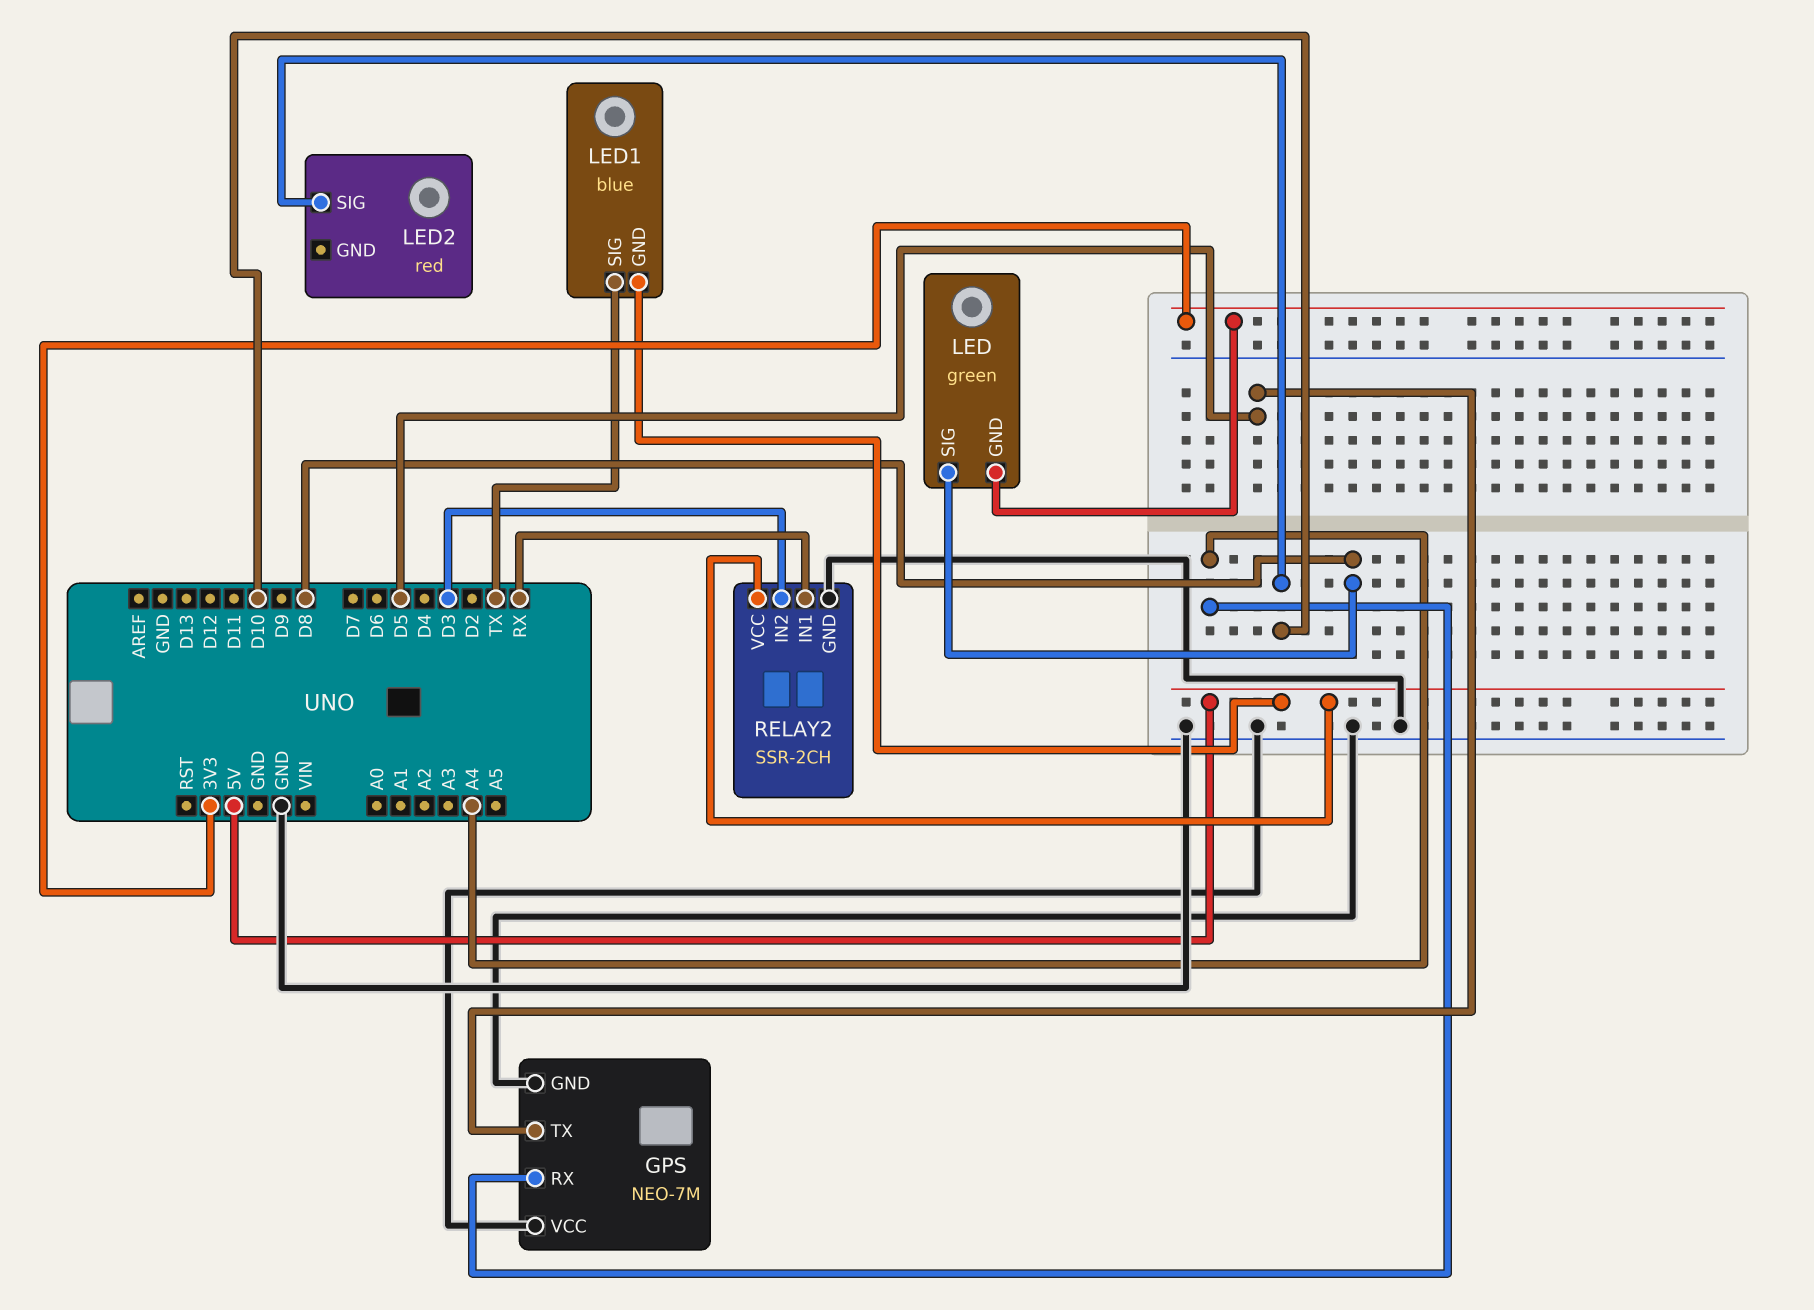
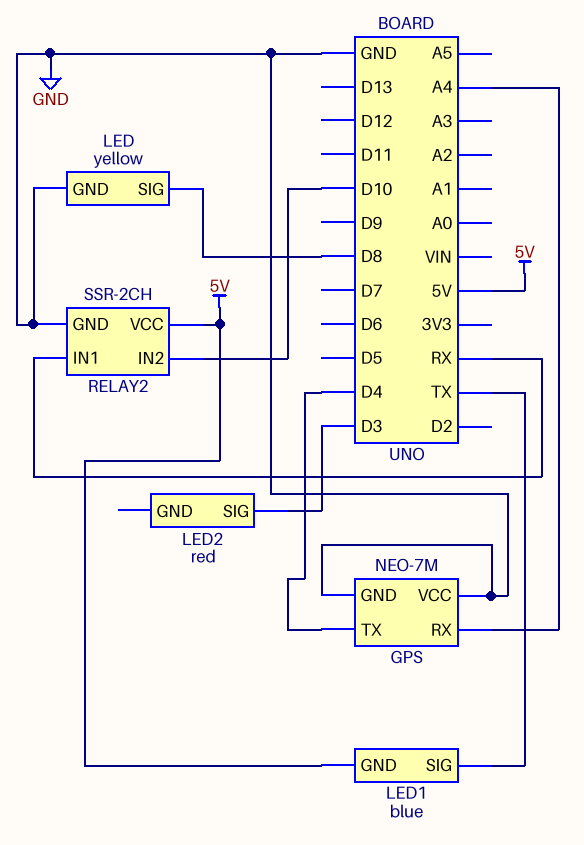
GPS pin TX: D5 -> D4
LED: green -> yellow
LED pin GND: 3V3 -> GND
LED2 pin SIG: D10 -> D3
RELAY2 pin IN2: D3 -> D10

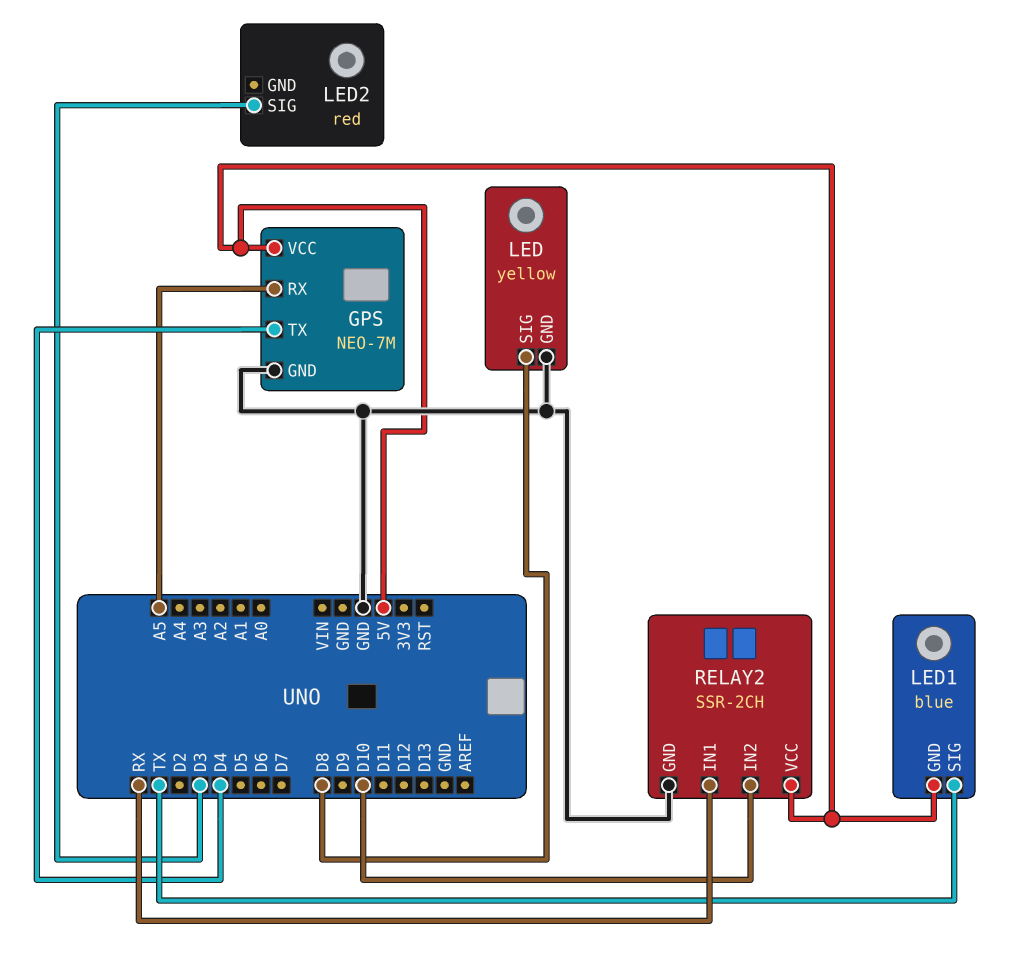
GPS pin RX: A4 -> A5
GPS pin VCC: GND -> 5V

